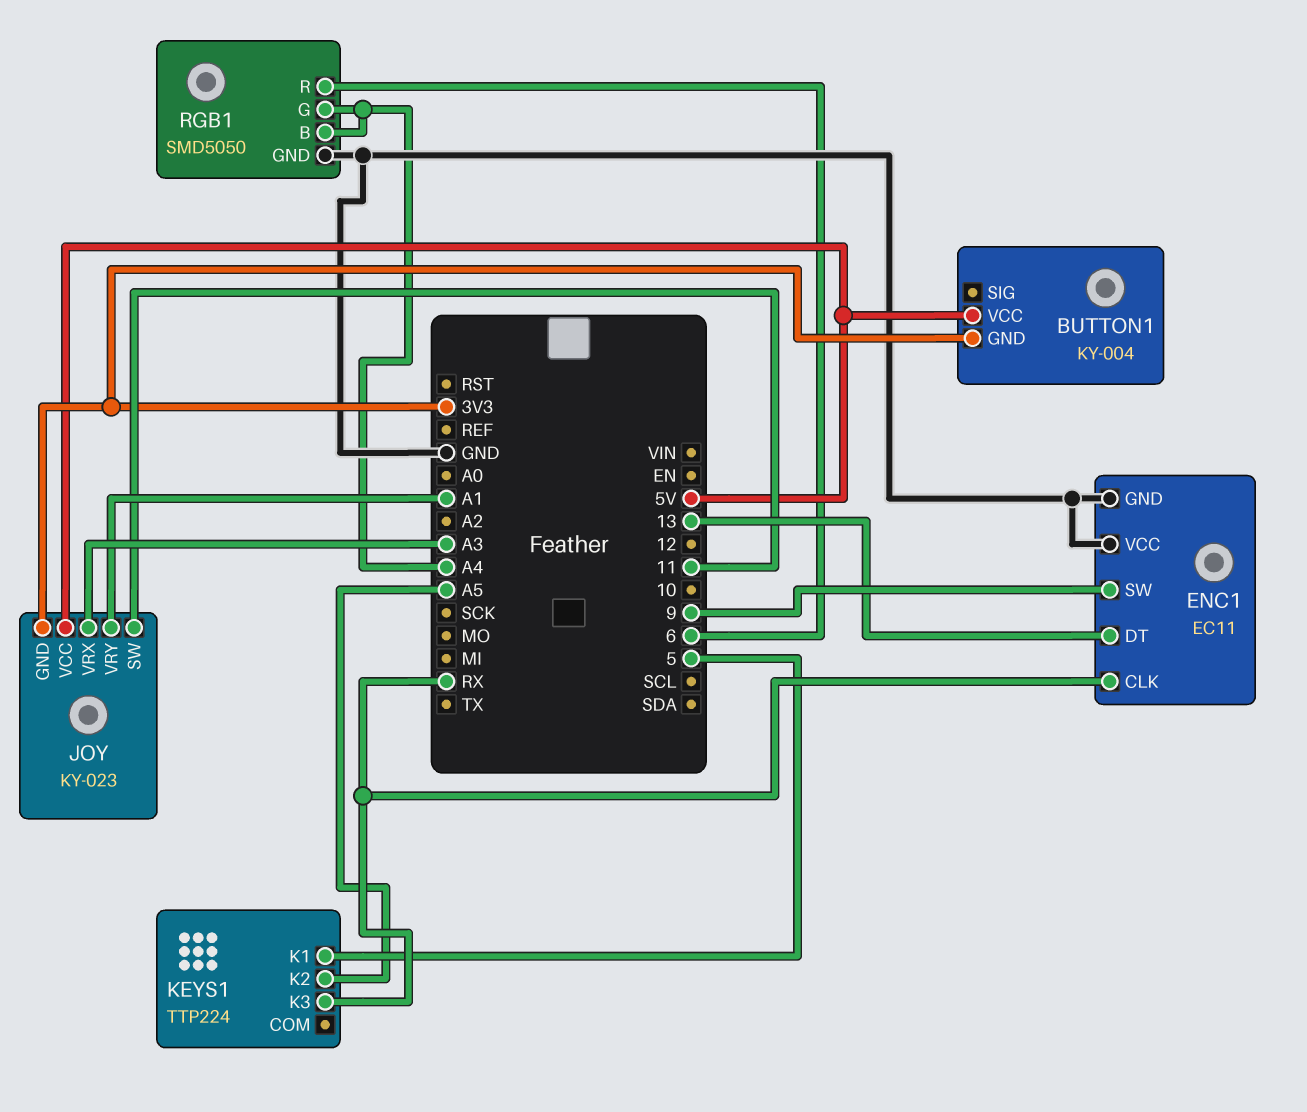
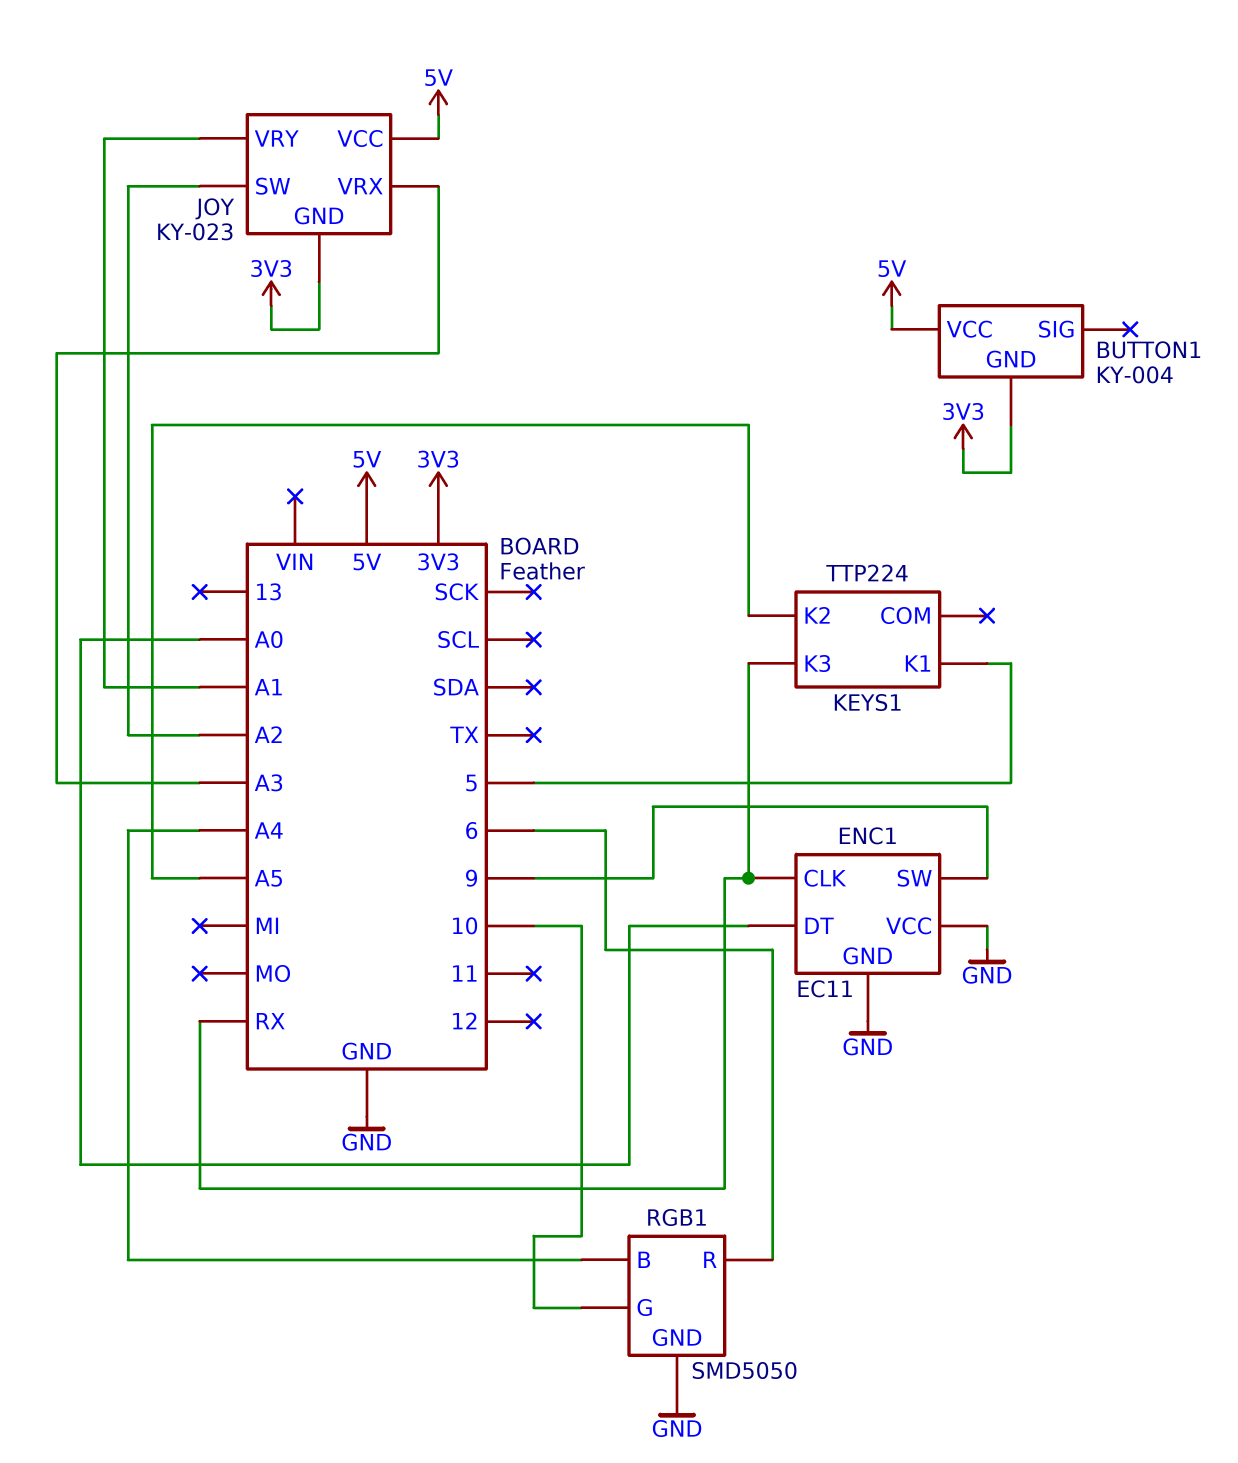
ENC1 pin DT: 13 -> A0
JOY pin SW: 11 -> A2
RGB1 pin G: A4 -> 10

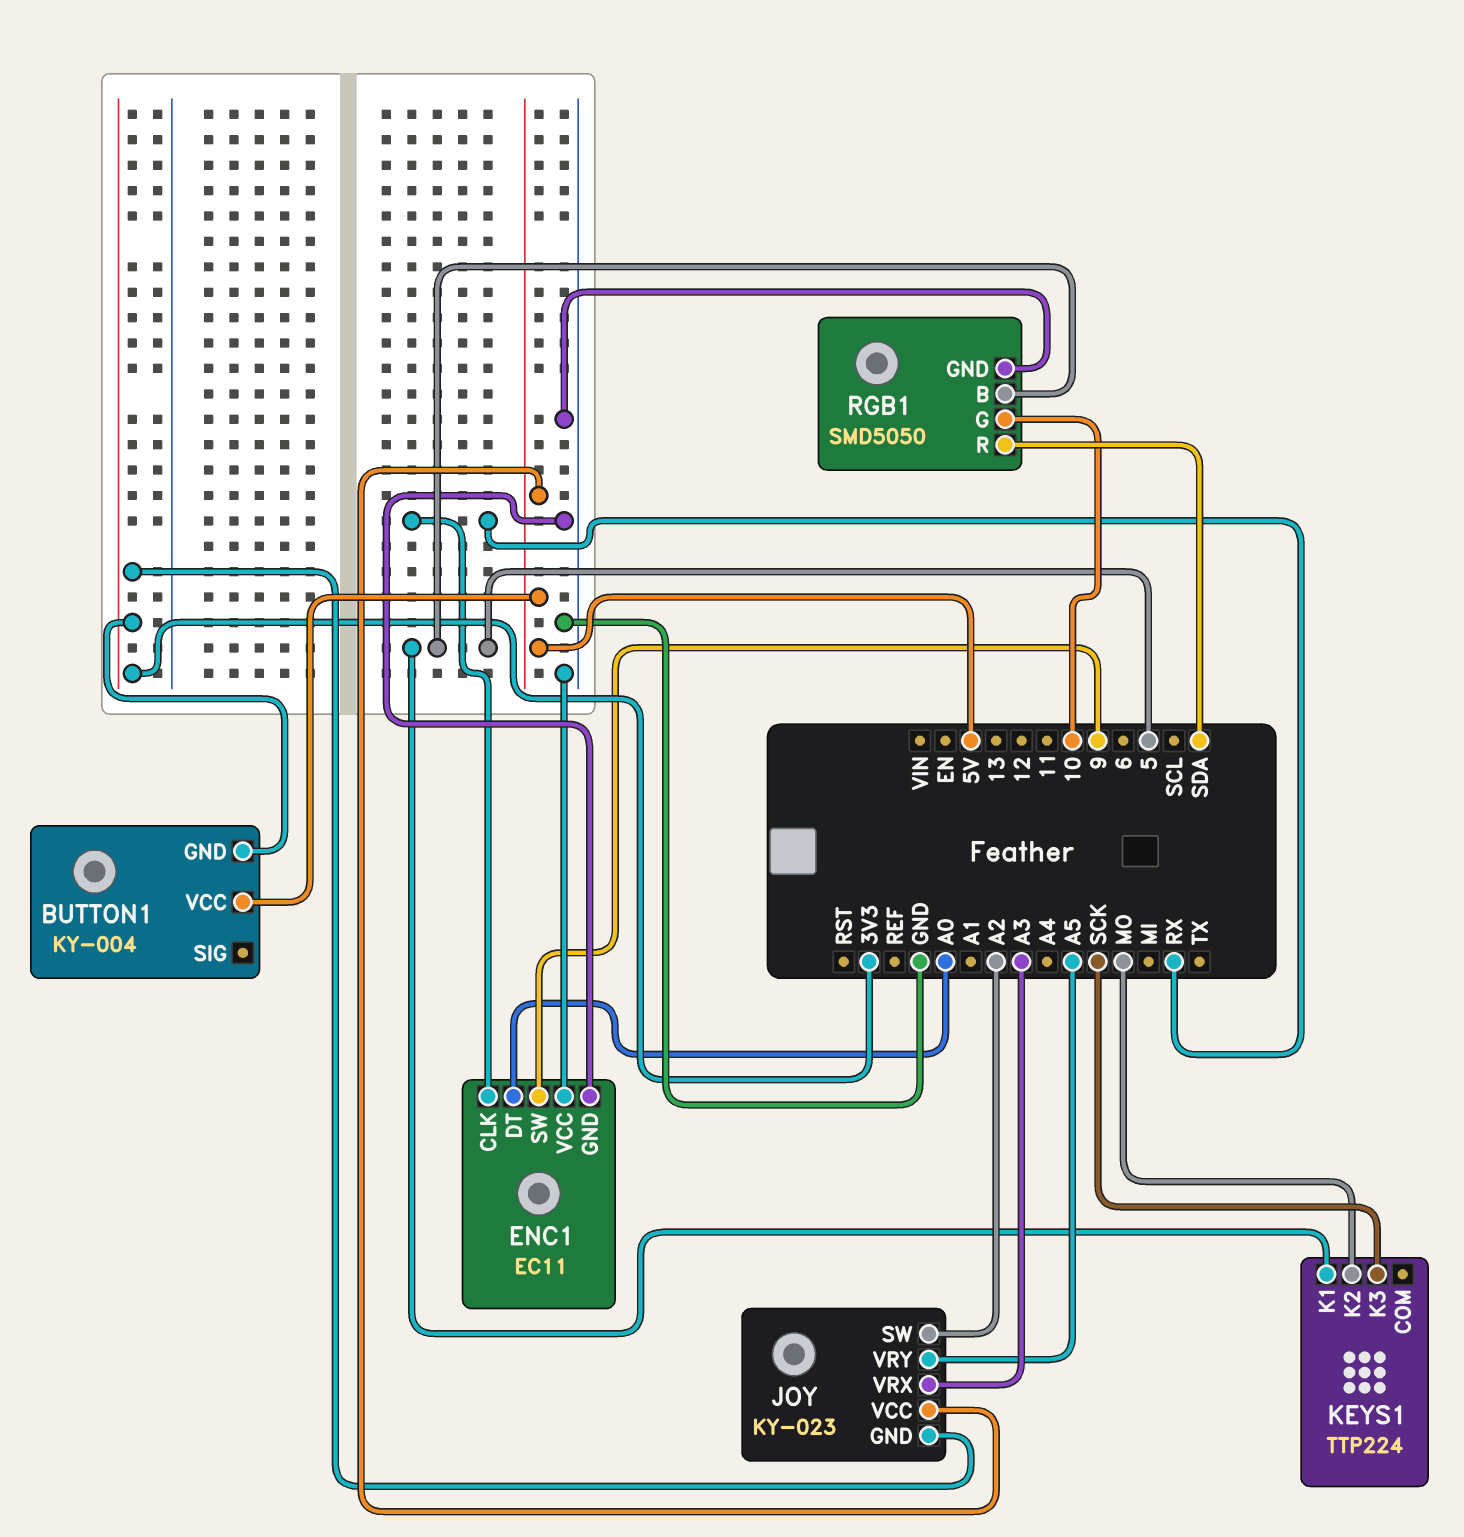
JOY pin VRY: A1 -> A5
KEYS1 pin K2: A5 -> MO
KEYS1 pin K3: RX -> SCK
RGB1 pin B: A4 -> 5
RGB1 pin R: 6 -> SDA

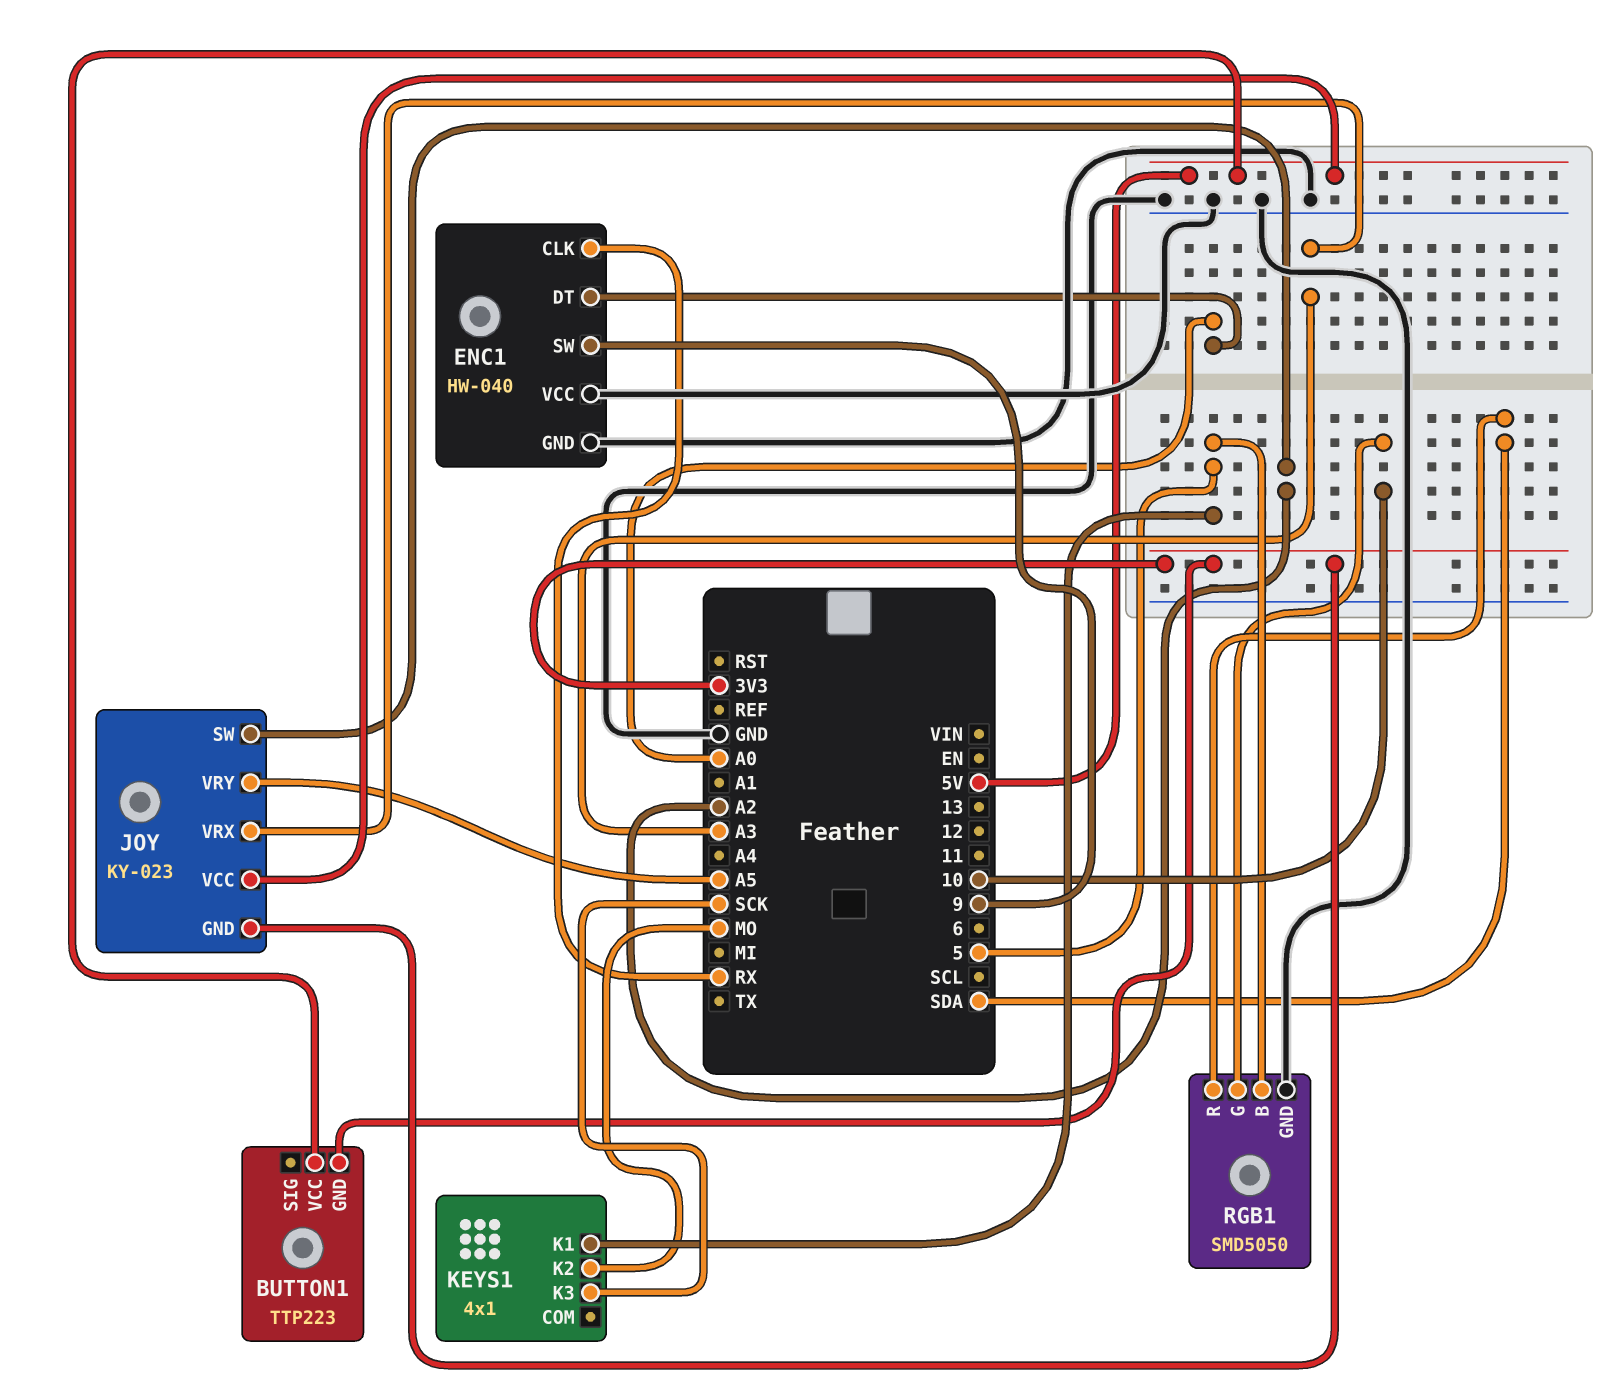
BUTTON1: KY-004 -> TTP223
ENC1: EC11 -> HW-040
KEYS1: TTP224 -> 4x1

